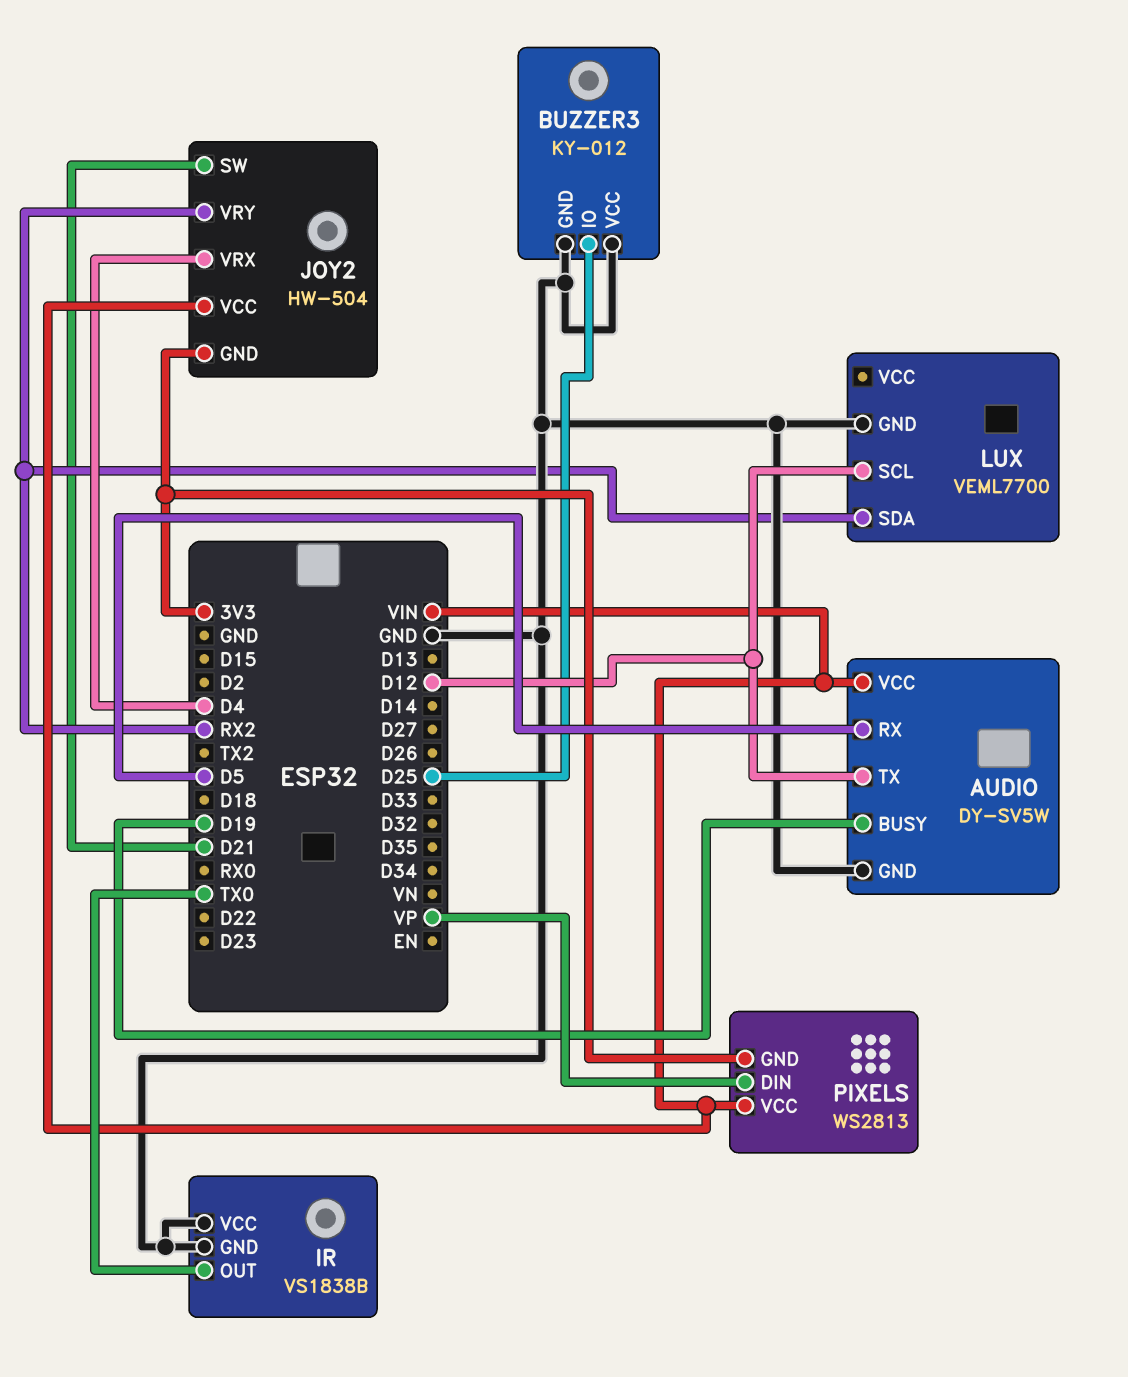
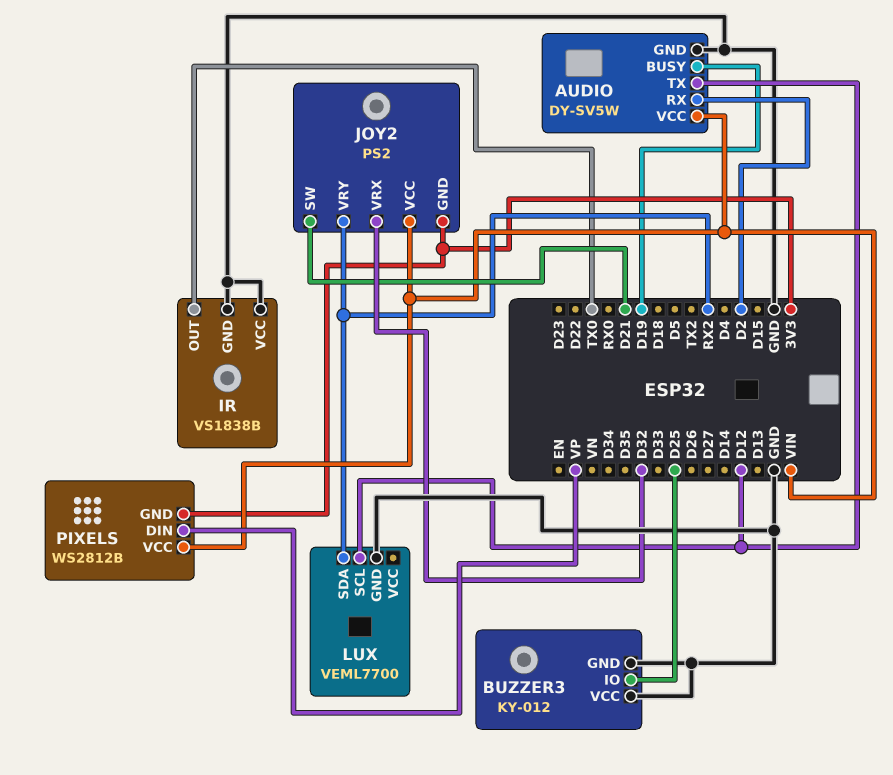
AUDIO pin RX: D5 -> D2
JOY2: HW-504 -> PS2
JOY2 pin VRX: D4 -> D32
PIXELS: WS2813 -> WS2812B

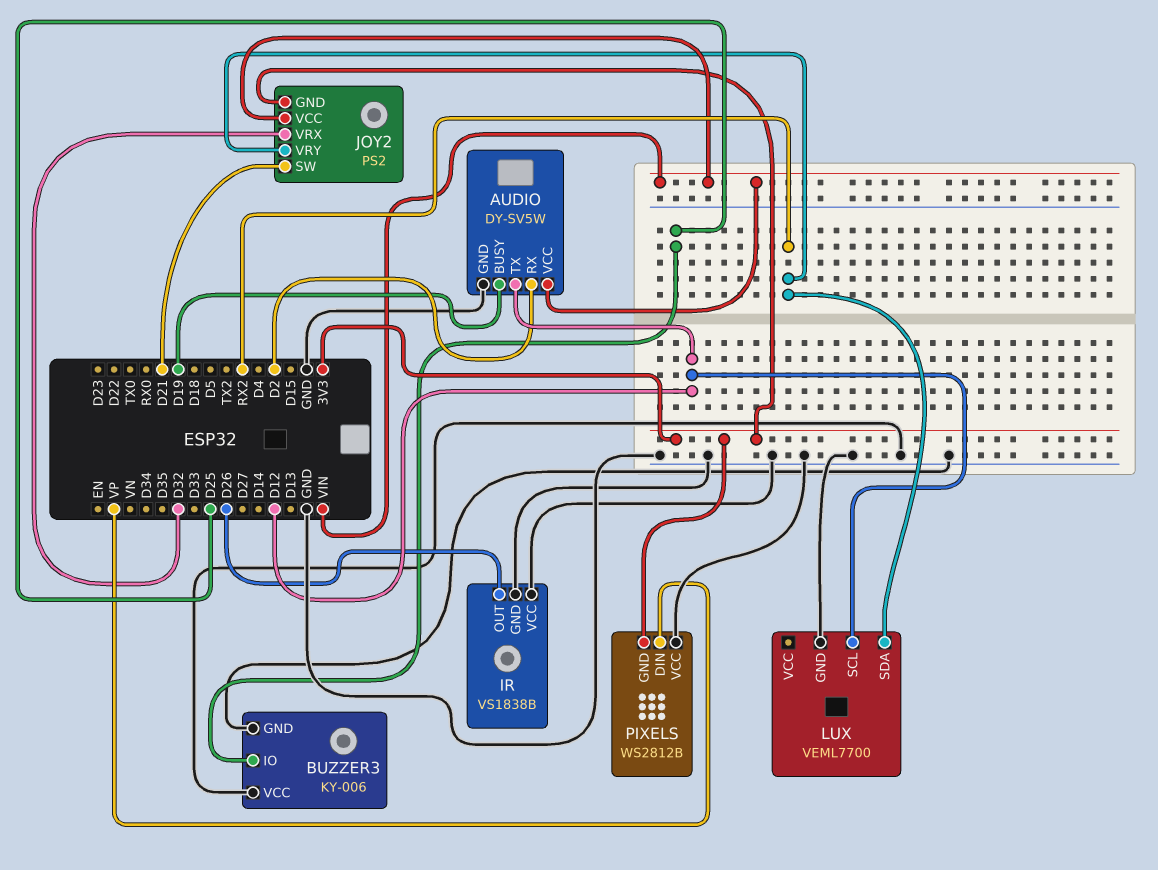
BUZZER3: KY-012 -> KY-006
IR pin OUT: TX0 -> D26
PIXELS pin VCC: VIN -> GND

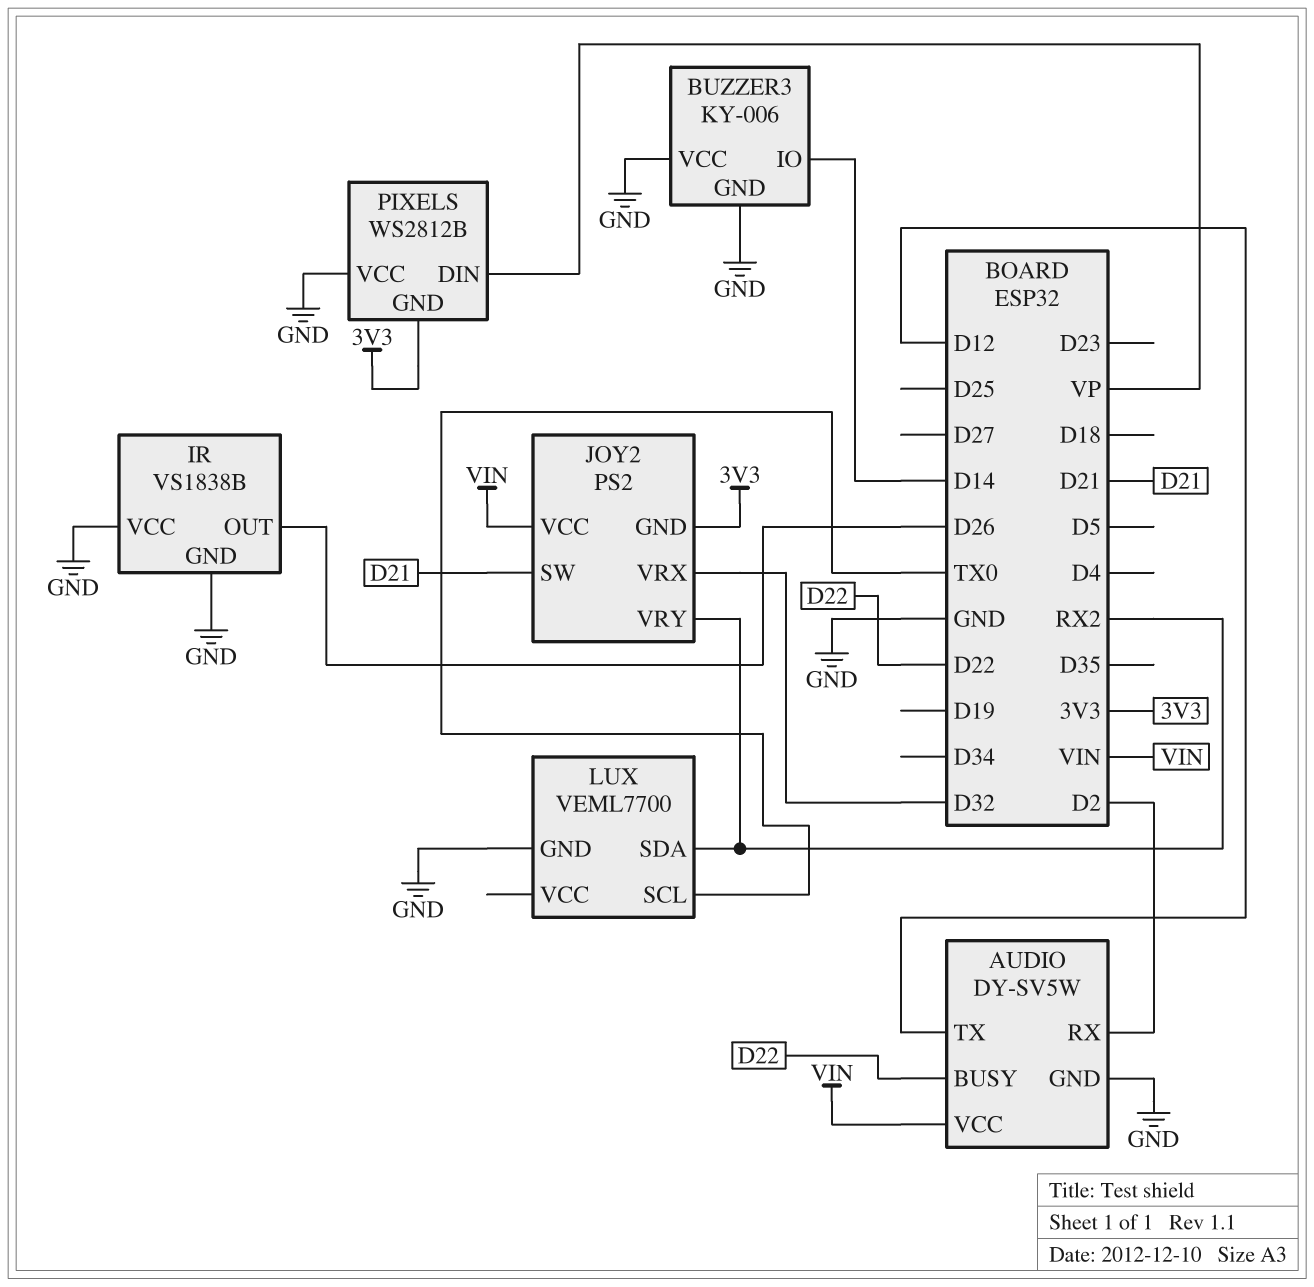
AUDIO pin BUSY: D19 -> D22
BUZZER3 pin IO: D25 -> D14
LUX pin SCL: D12 -> TX0

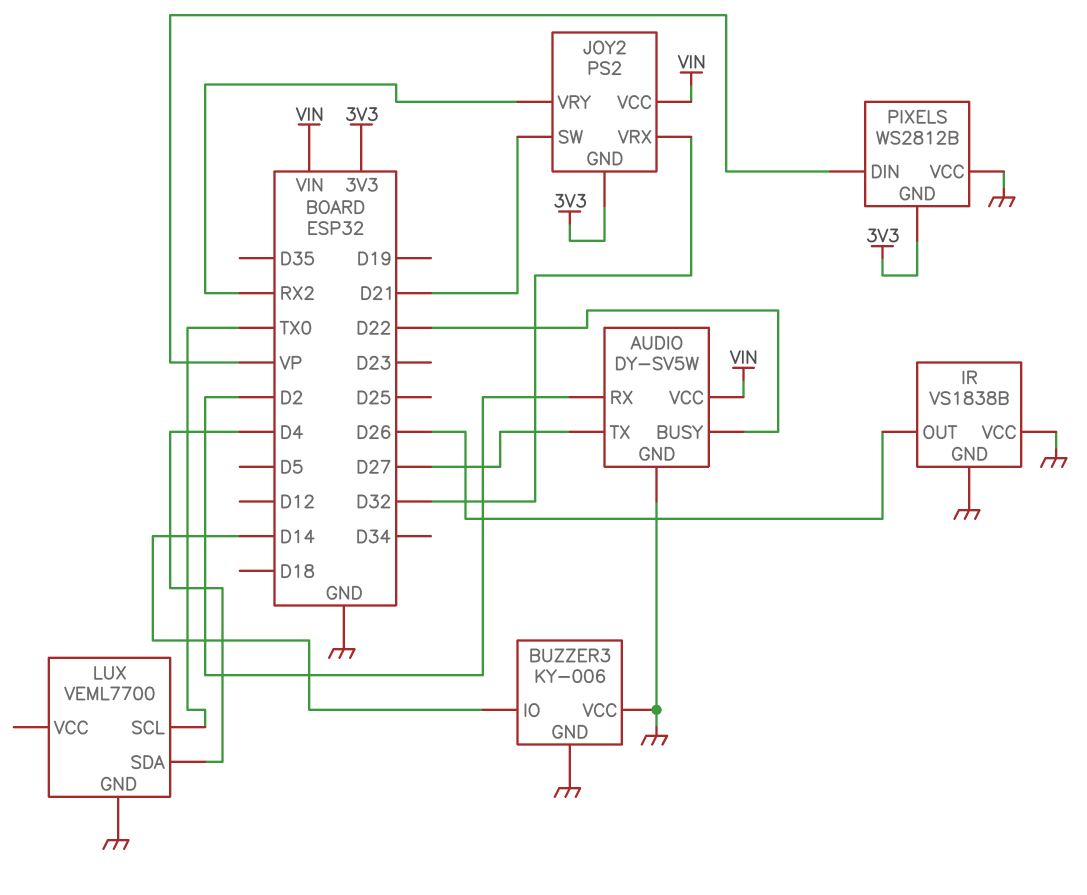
AUDIO pin TX: D12 -> D27
LUX pin SDA: RX2 -> D4

